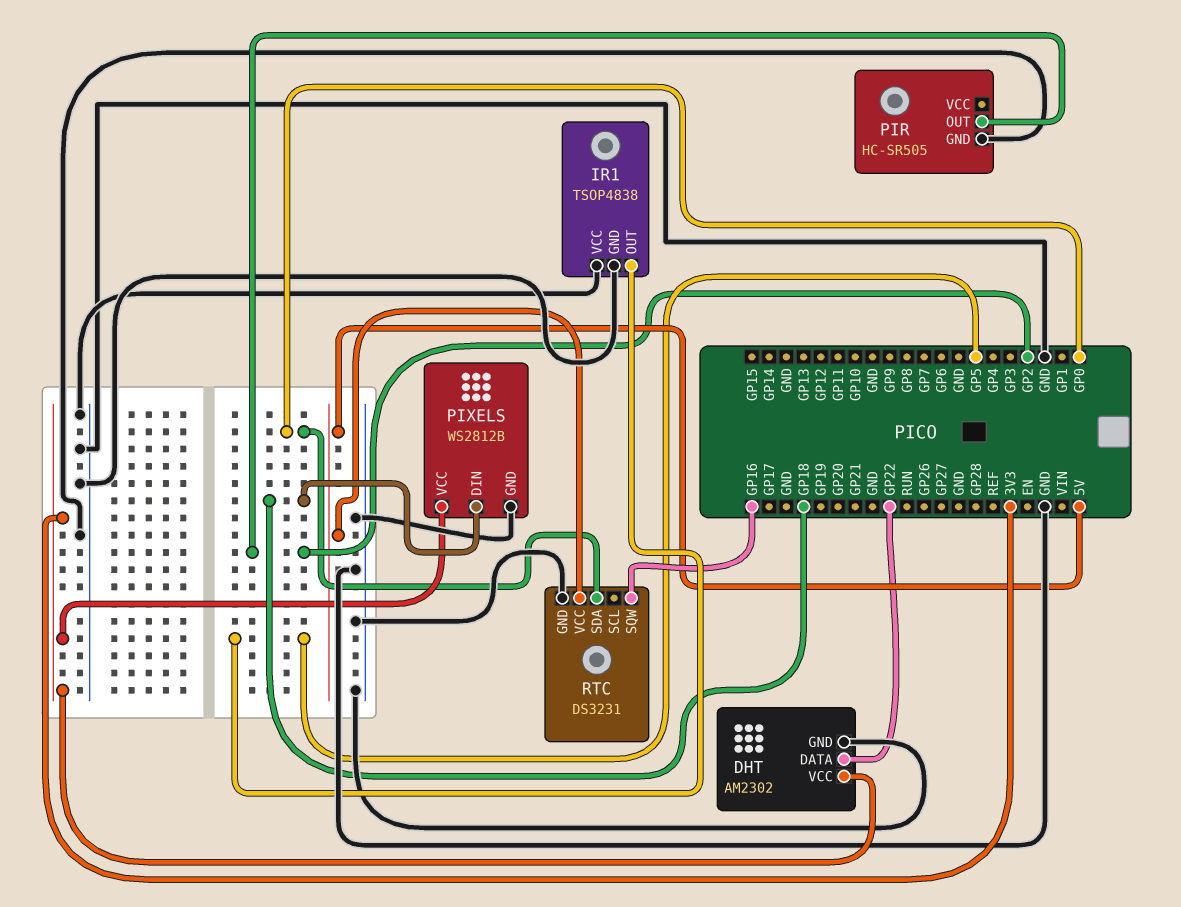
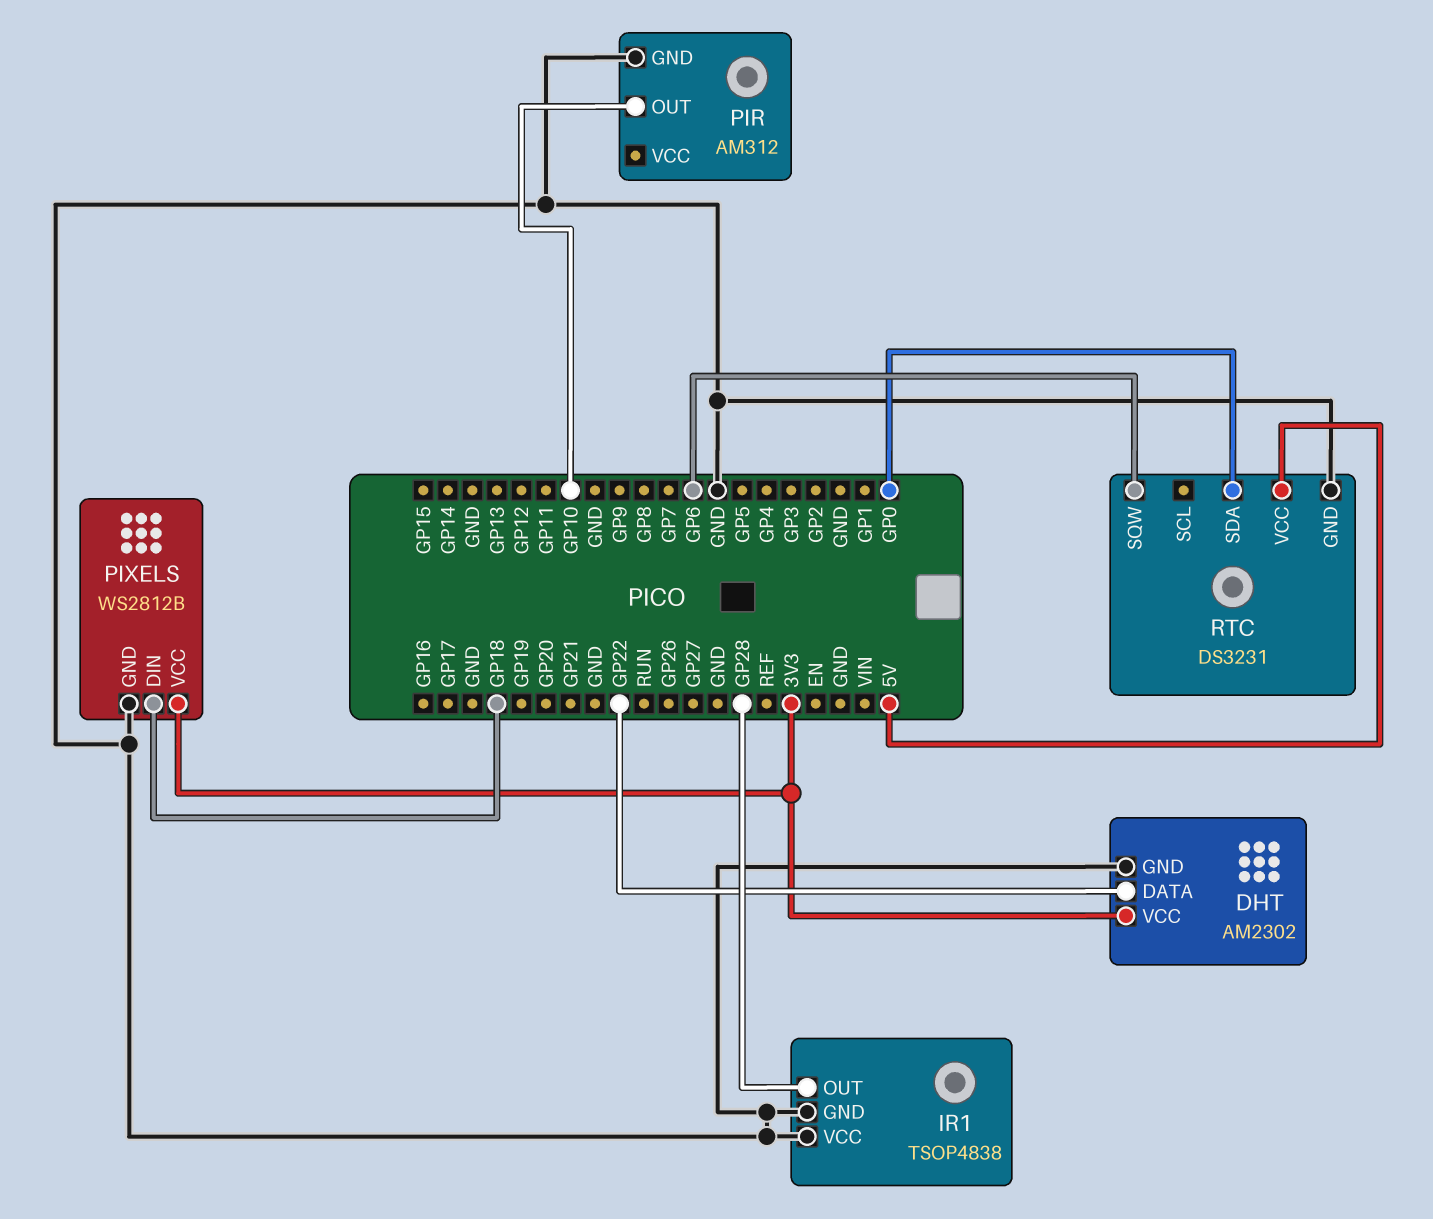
IR1 pin OUT: GP5 -> GP28
PIR: HC-SR505 -> AM312
PIR pin OUT: GP2 -> GP10
RTC pin SQW: GP16 -> GP6

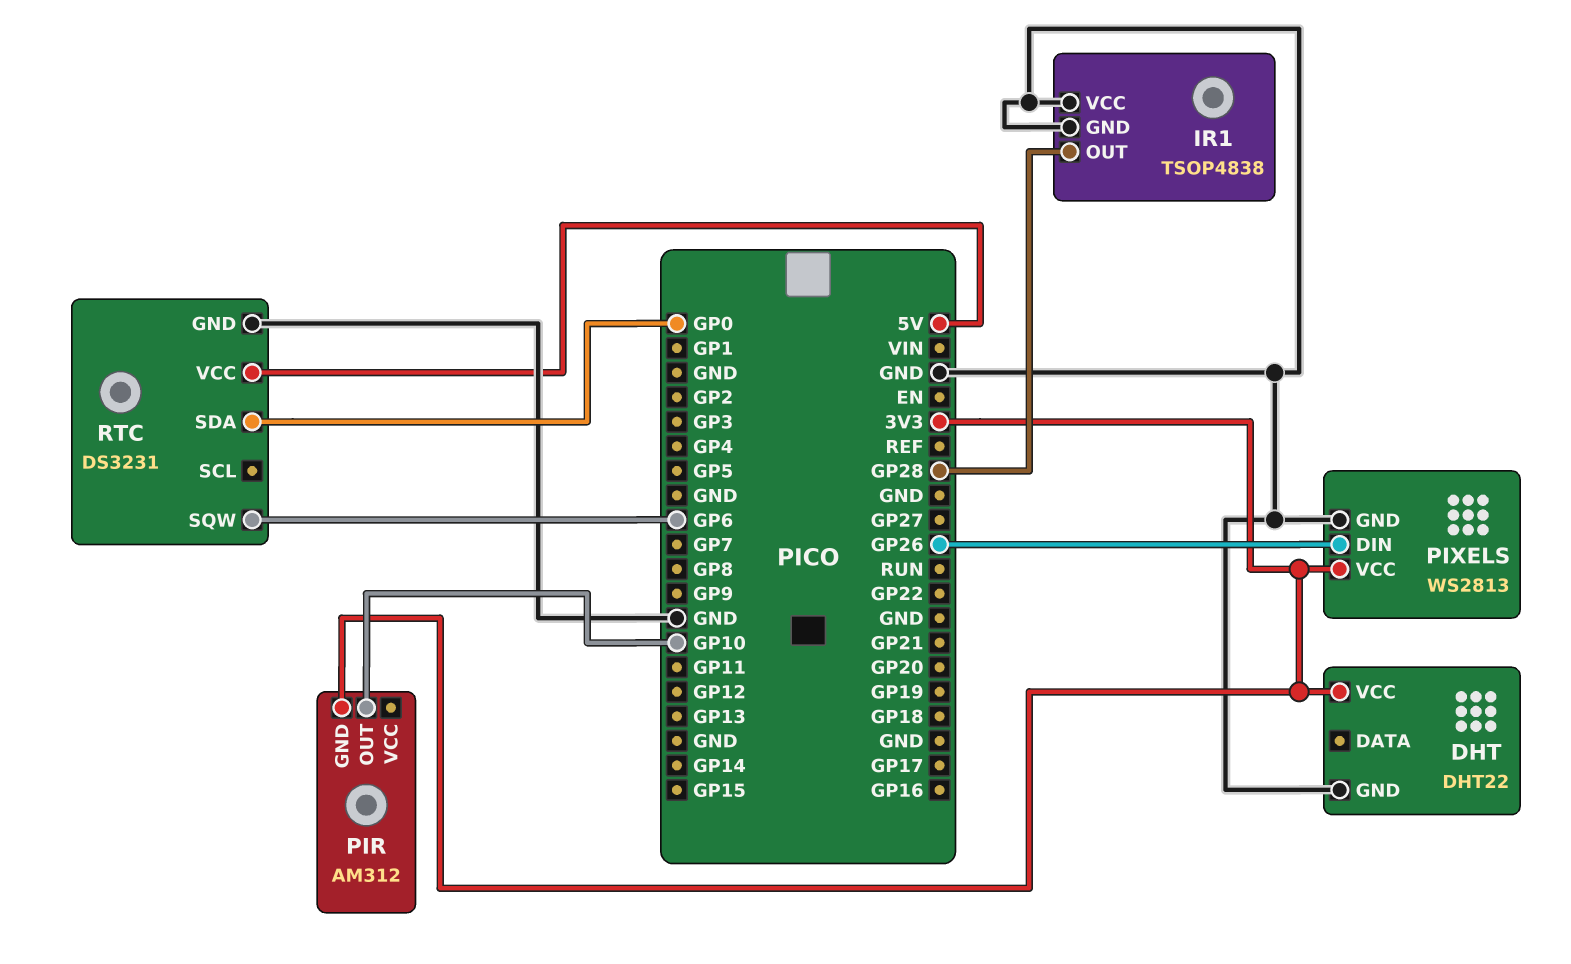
DHT: AM2302 -> DHT22
DHT pin DATA: GP22 -> none
PIR pin GND: GND -> 3V3
PIXELS: WS2812B -> WS2813
PIXELS pin DIN: GP18 -> GP26

